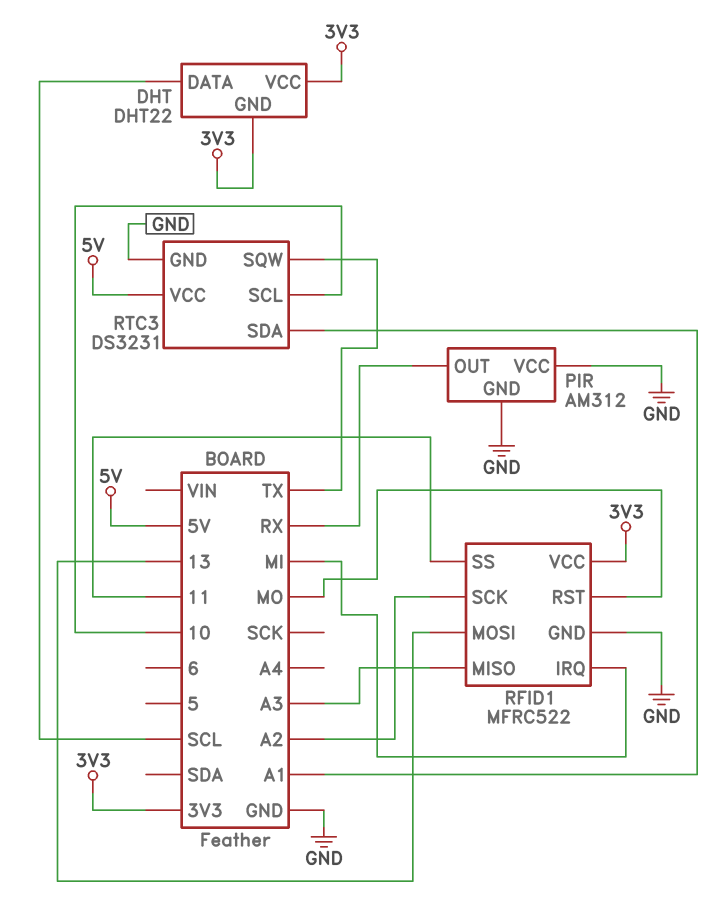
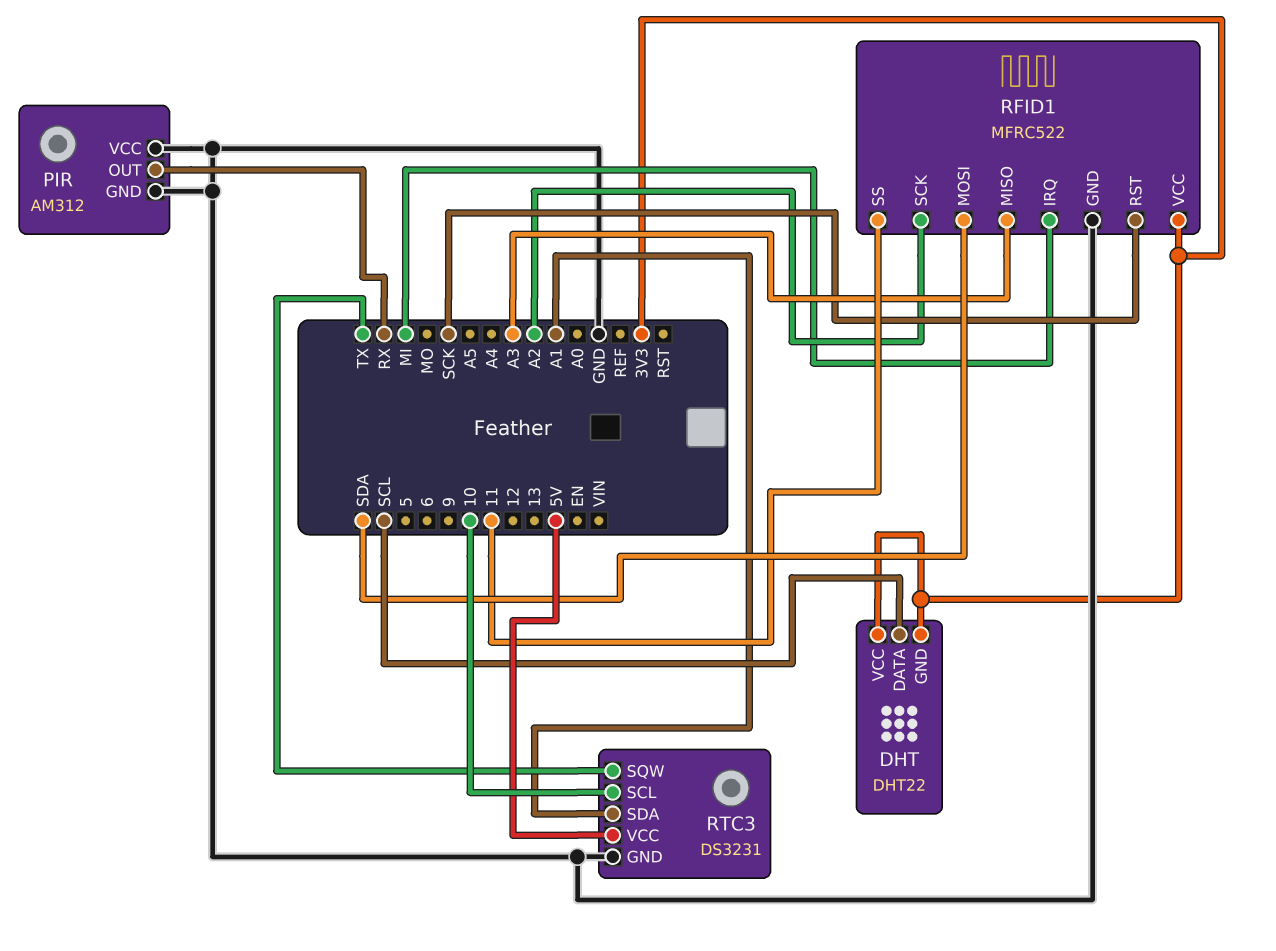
RFID1 pin MOSI: 13 -> SDA
RFID1 pin RST: MO -> SCK

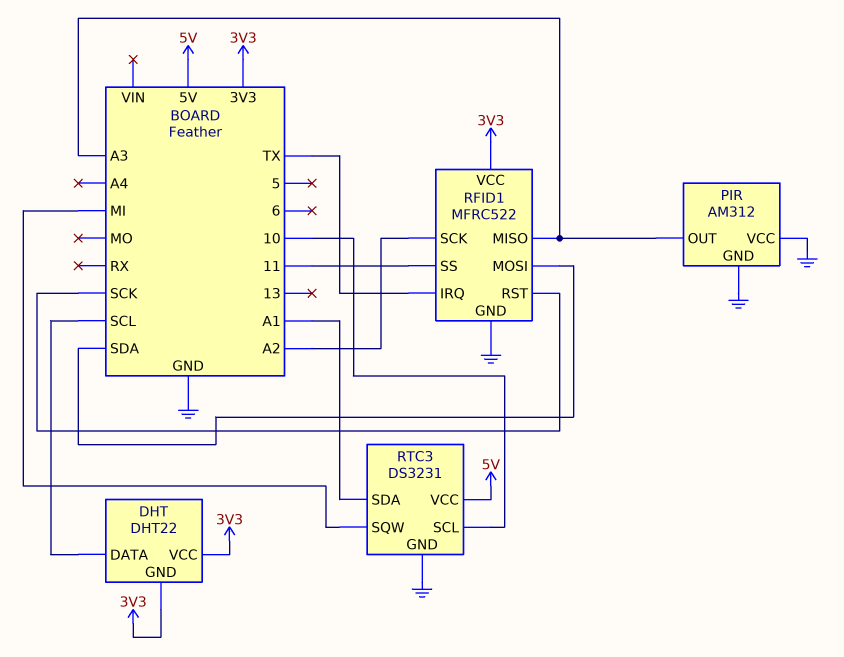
PIR pin OUT: RX -> A3
RFID1 pin IRQ: MI -> TX
RTC3 pin SQW: TX -> MI

